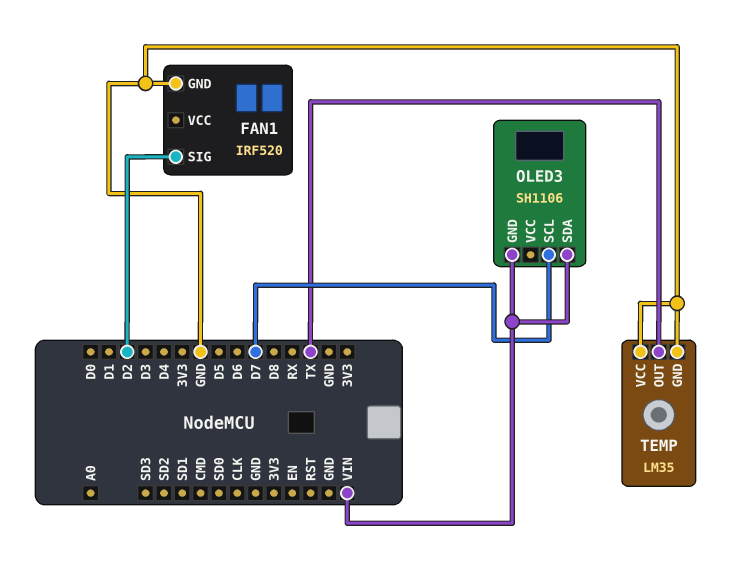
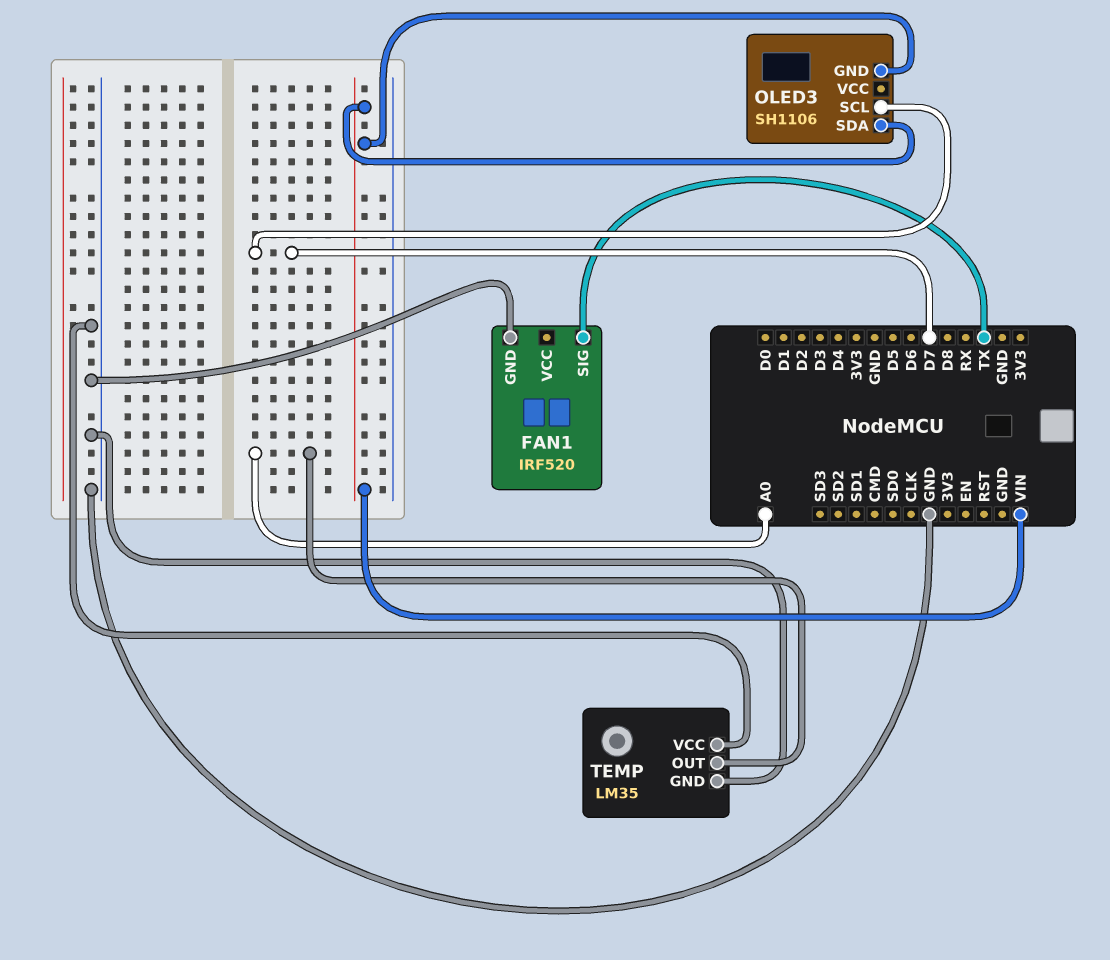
FAN1 pin SIG: D2 -> TX
TEMP pin OUT: TX -> A0

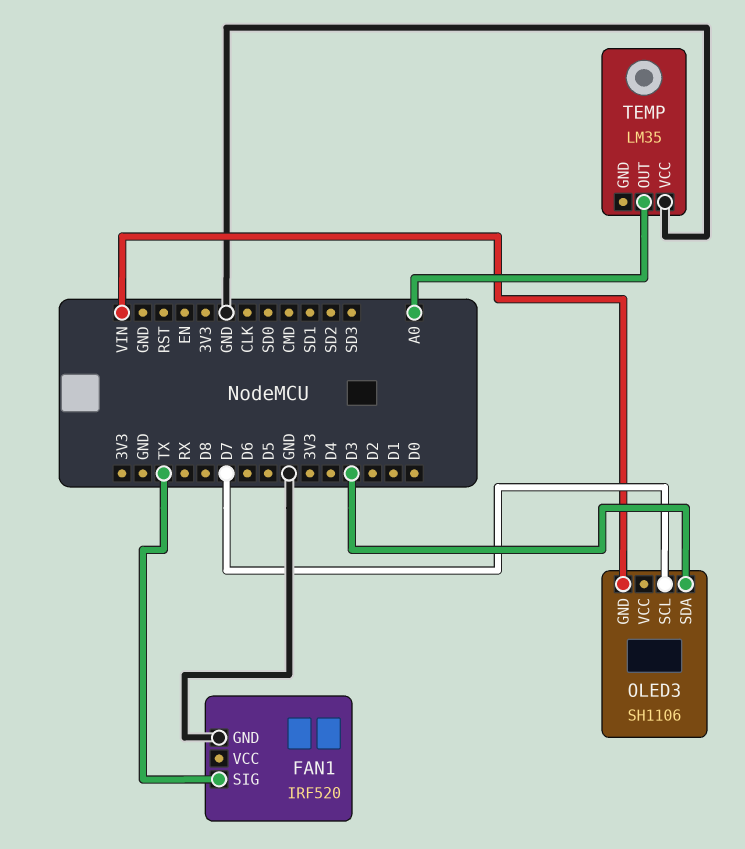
OLED3 pin SDA: VIN -> D3
TEMP pin GND: GND -> none

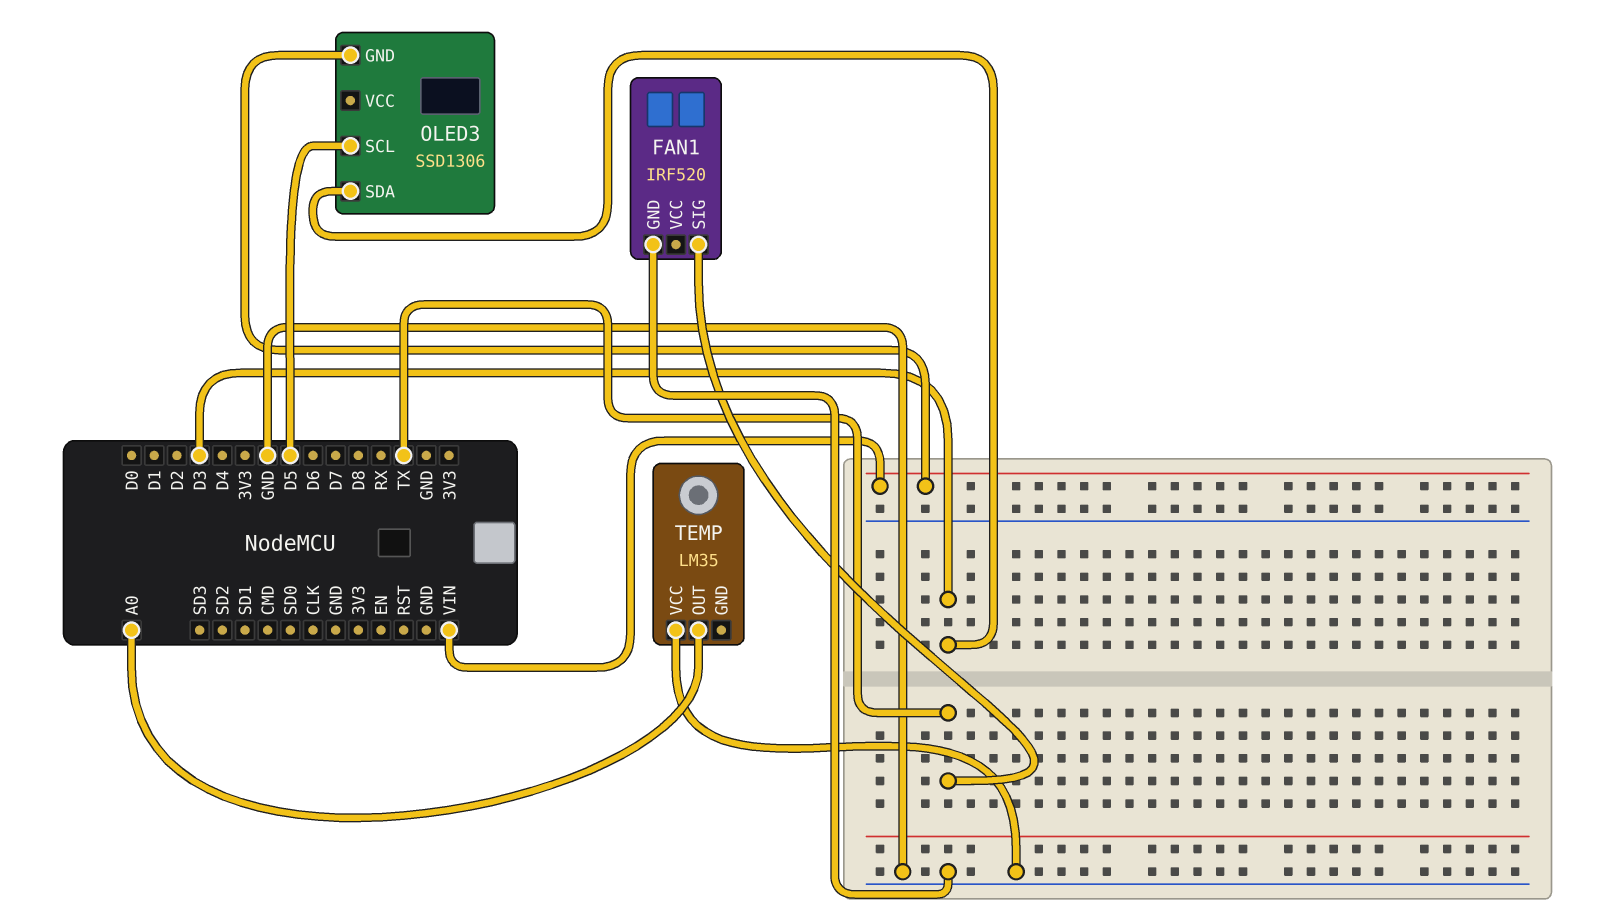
OLED3: SH1106 -> SSD1306
OLED3 pin SCL: D7 -> D5

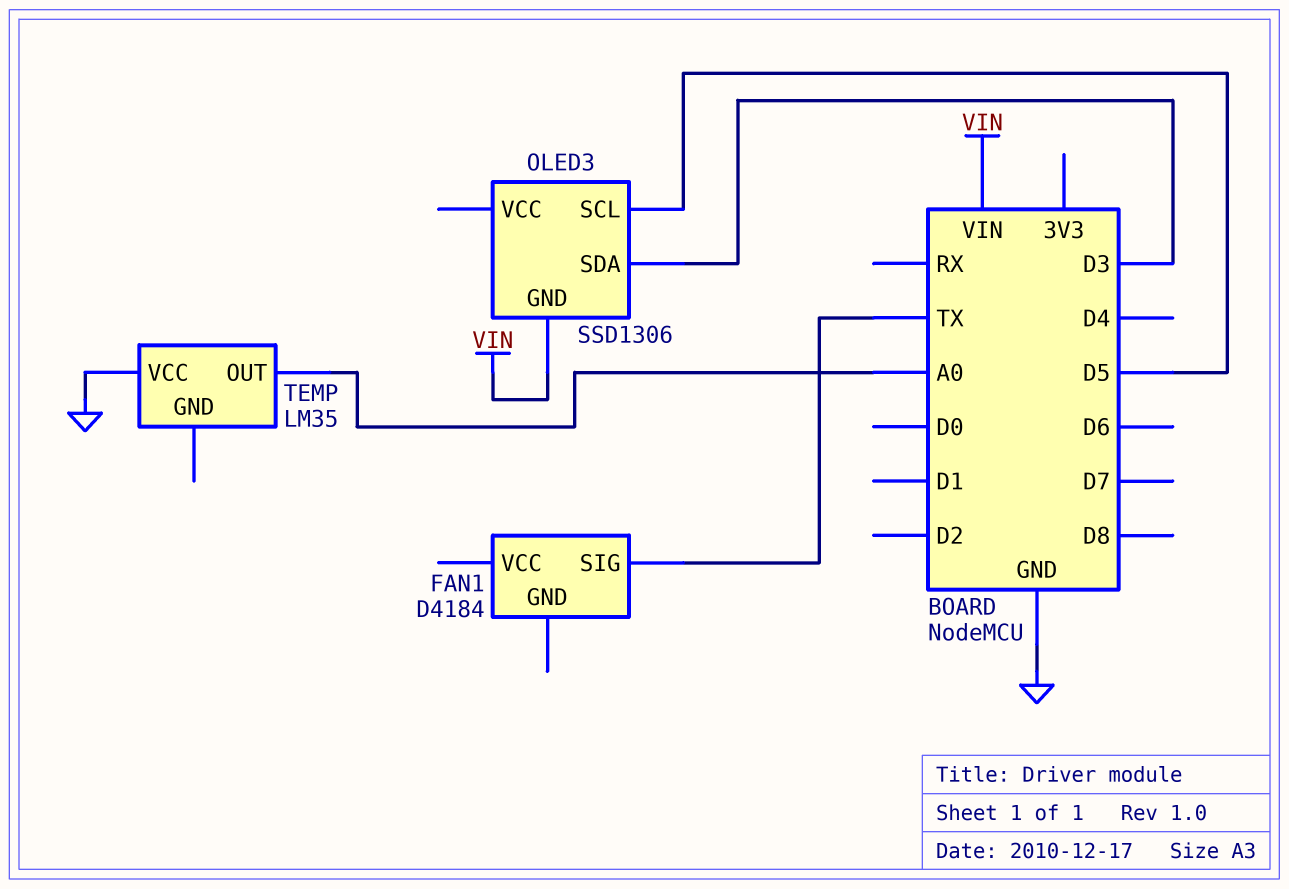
FAN1: IRF520 -> D4184
FAN1 pin GND: GND -> none

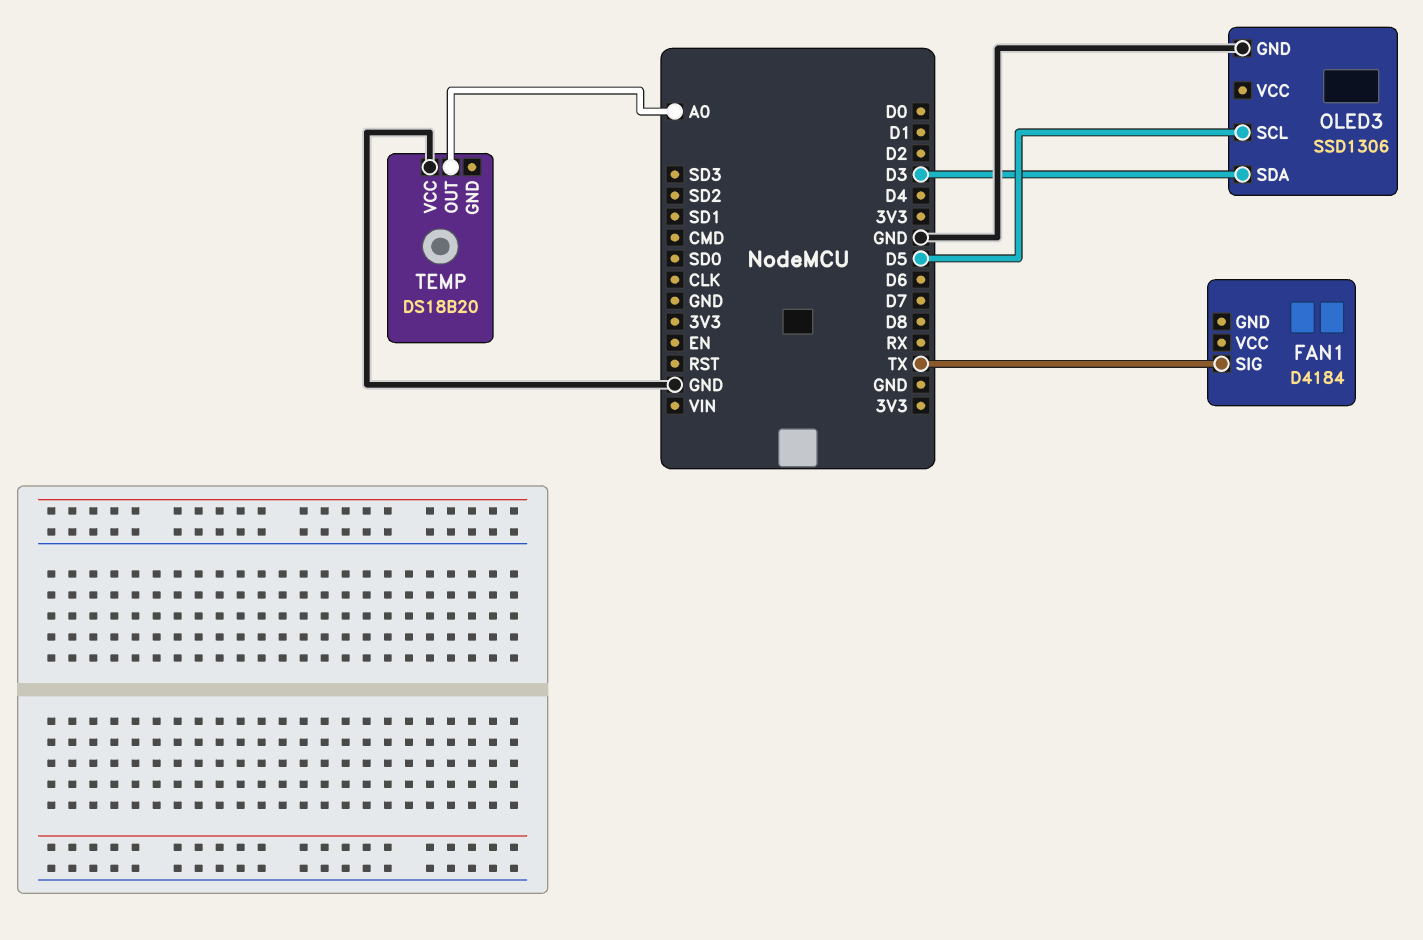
OLED3 pin GND: VIN -> GND
TEMP: LM35 -> DS18B20

